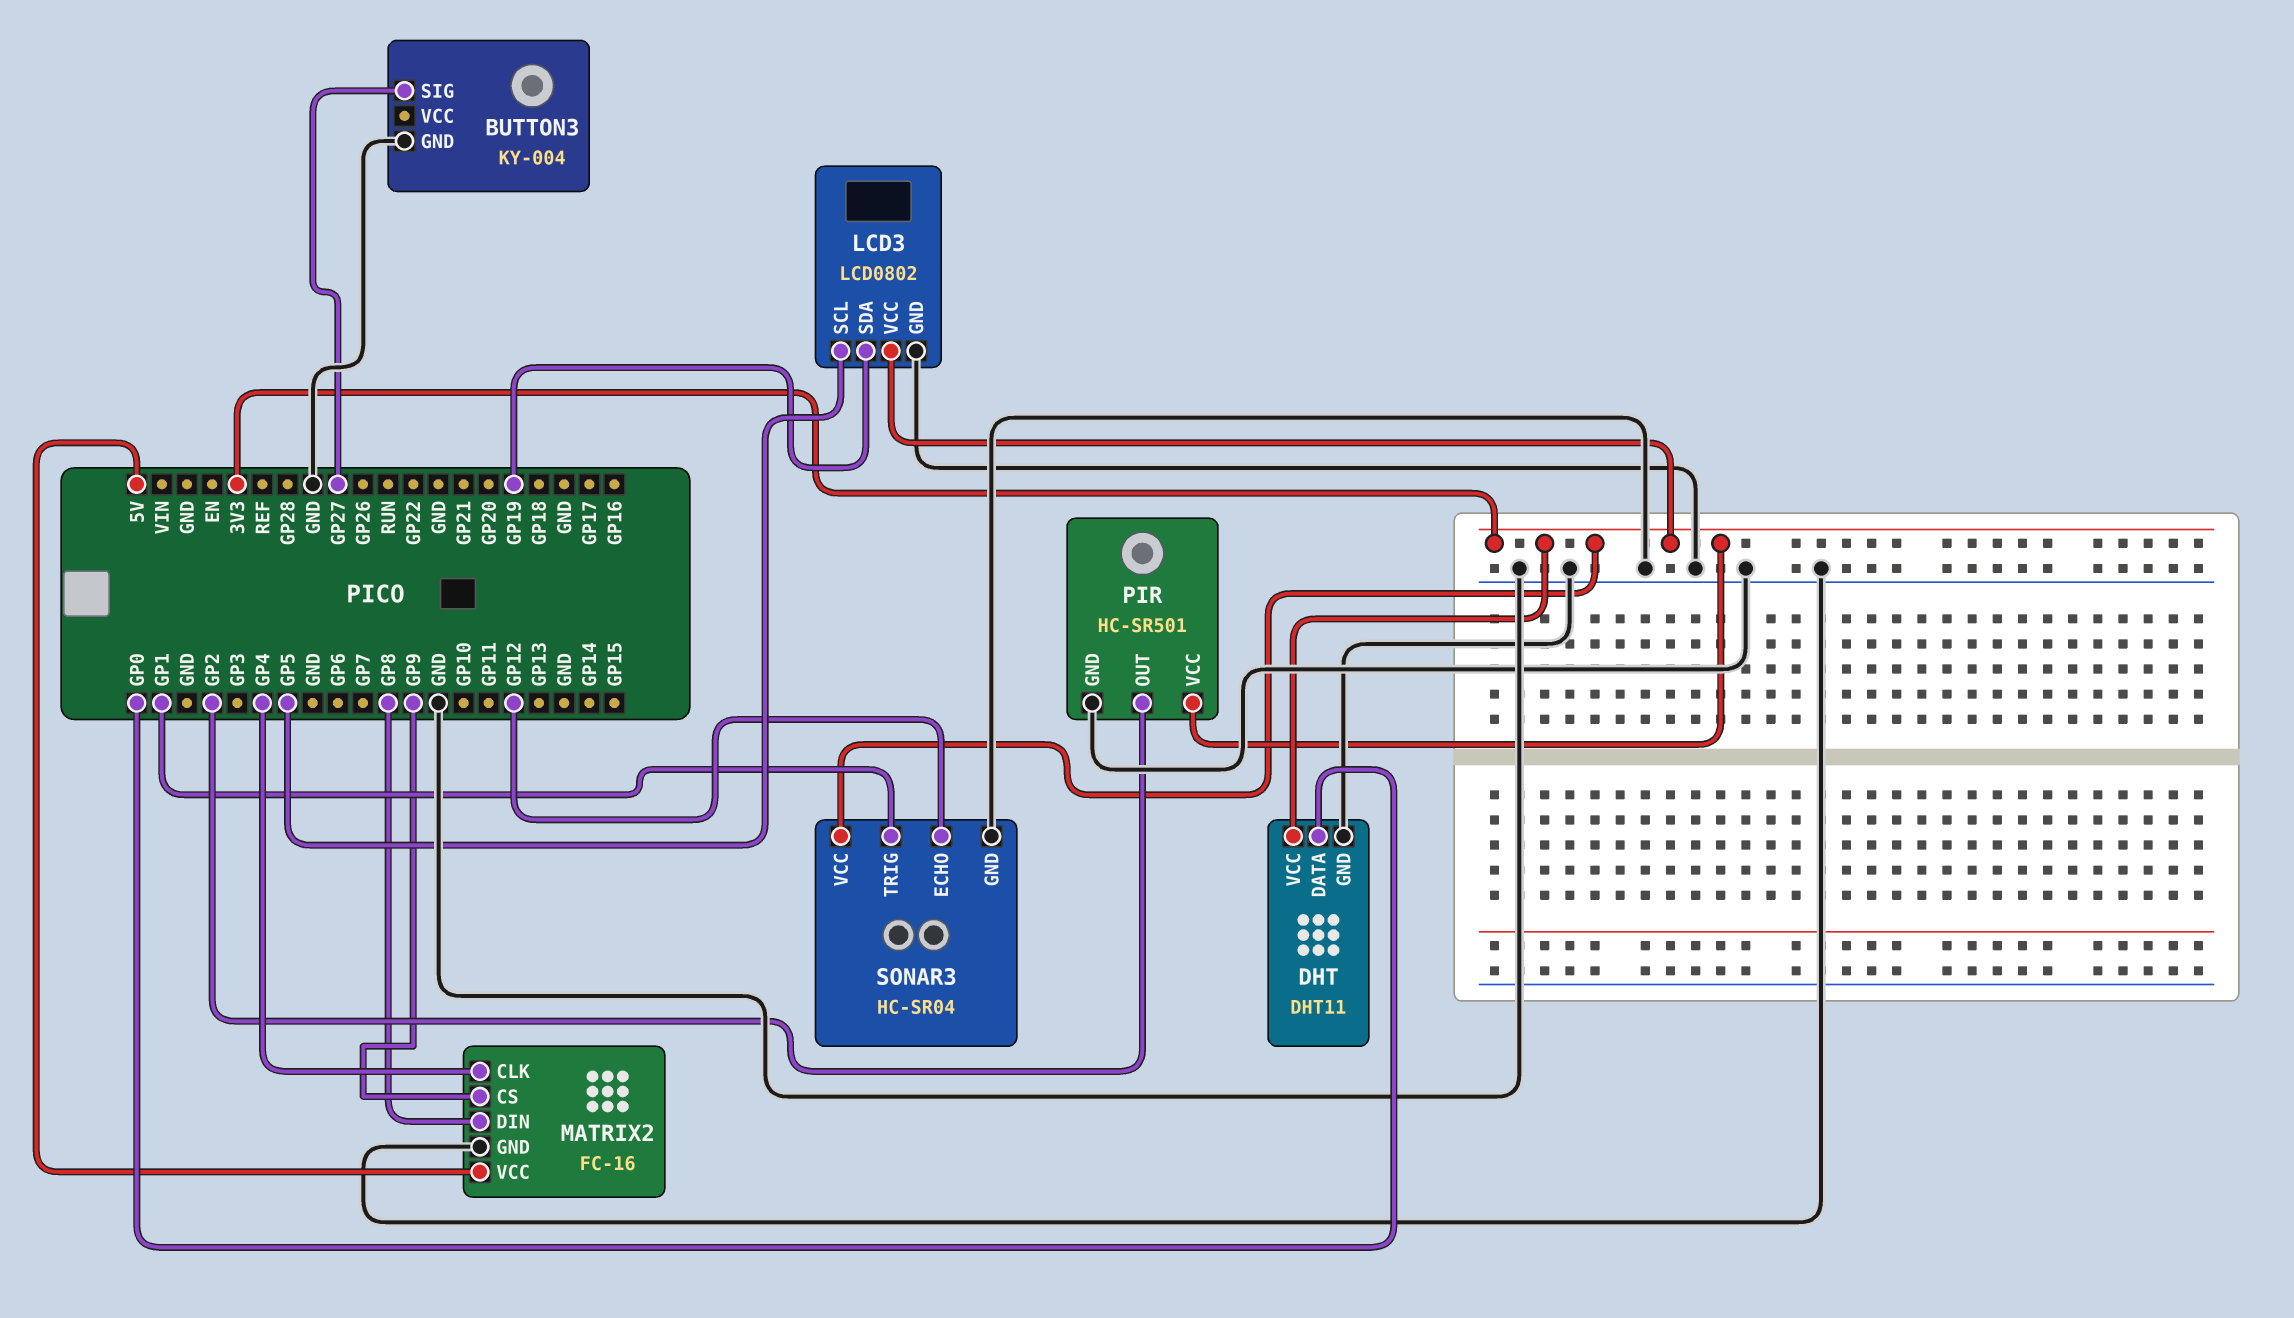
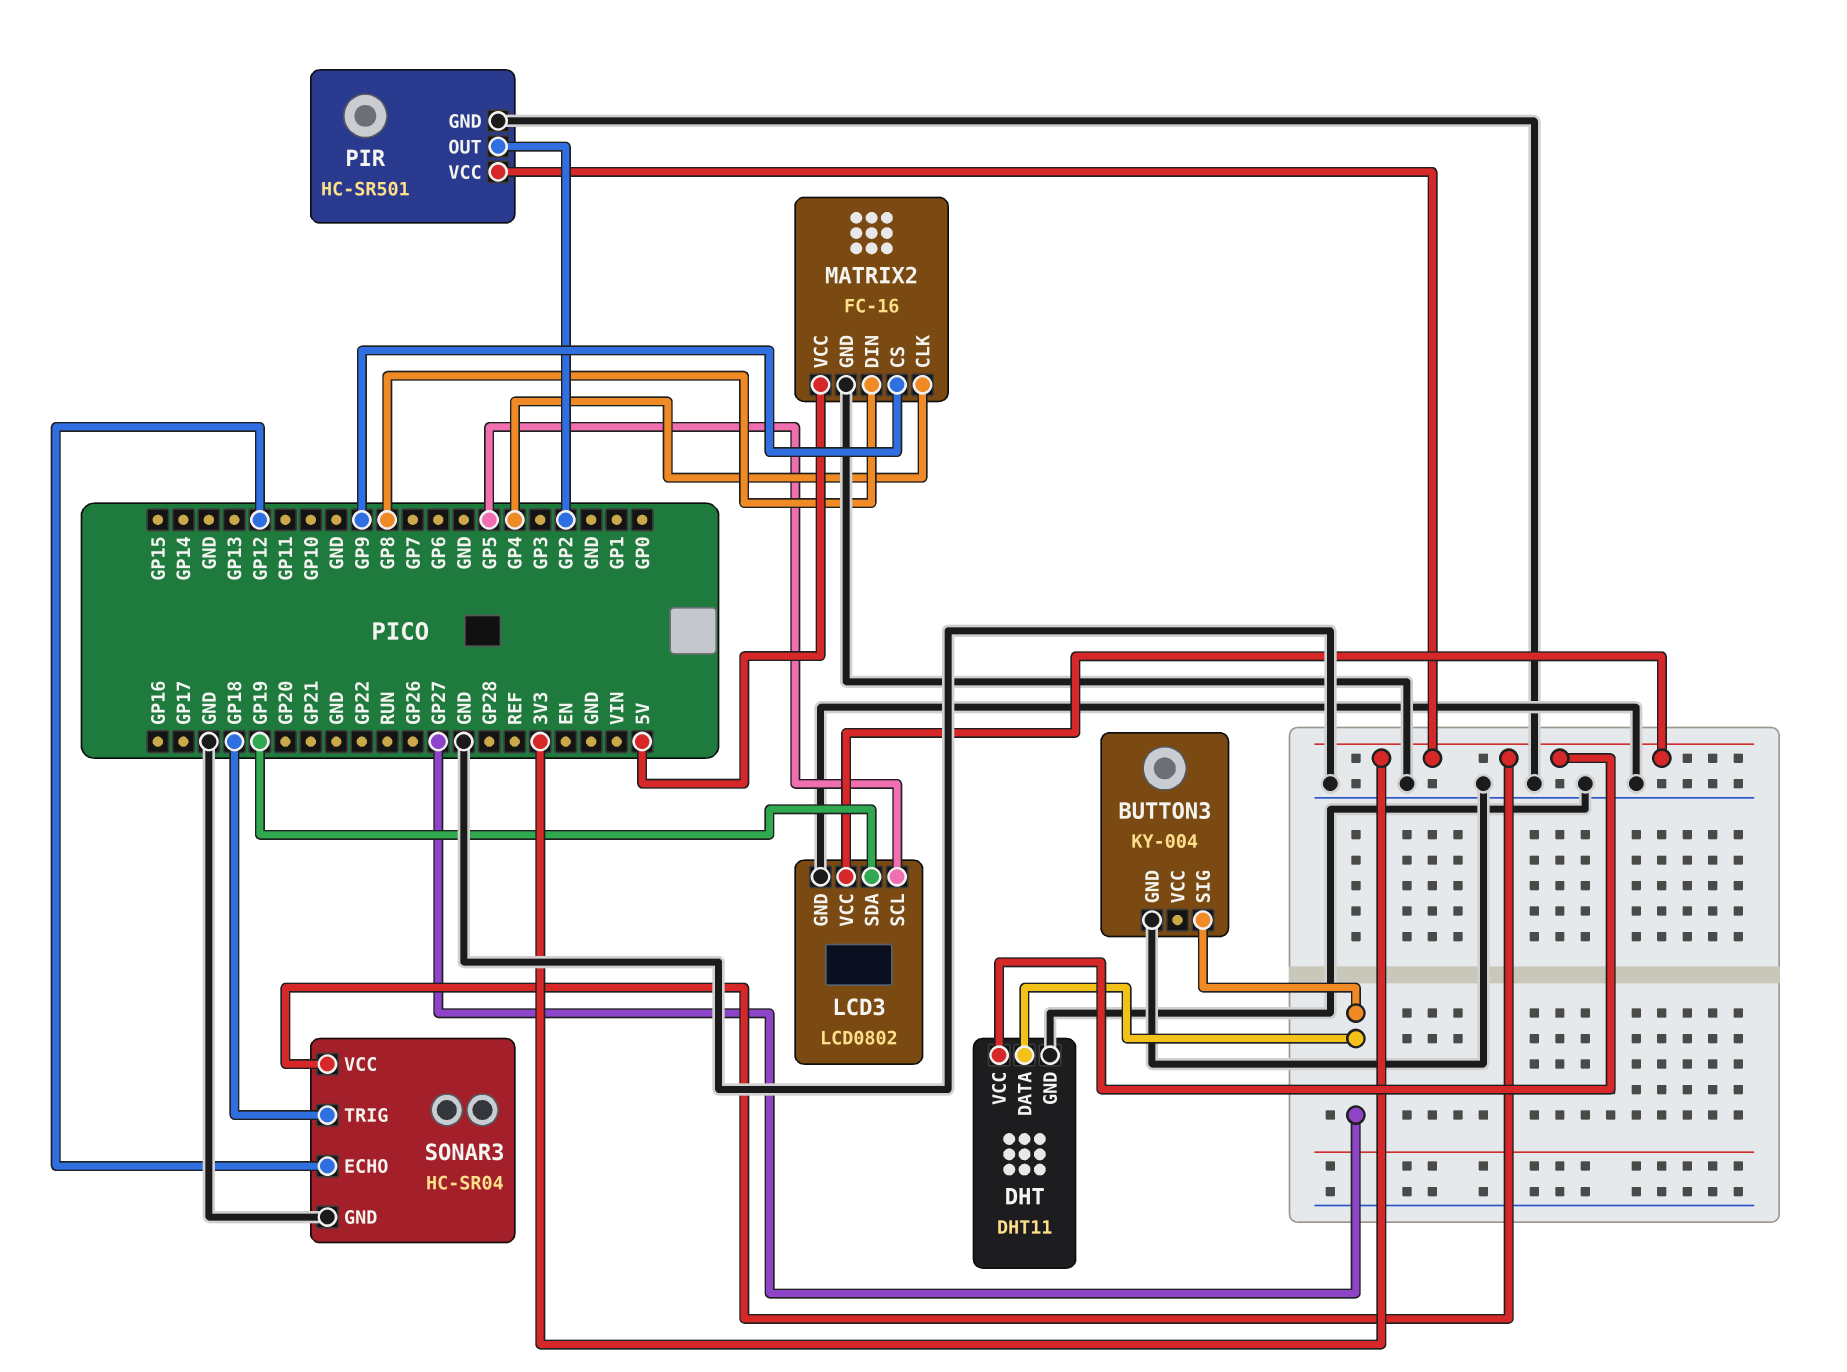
DHT pin DATA: GP0 -> GP27
SONAR3 pin TRIG: GP1 -> GP18

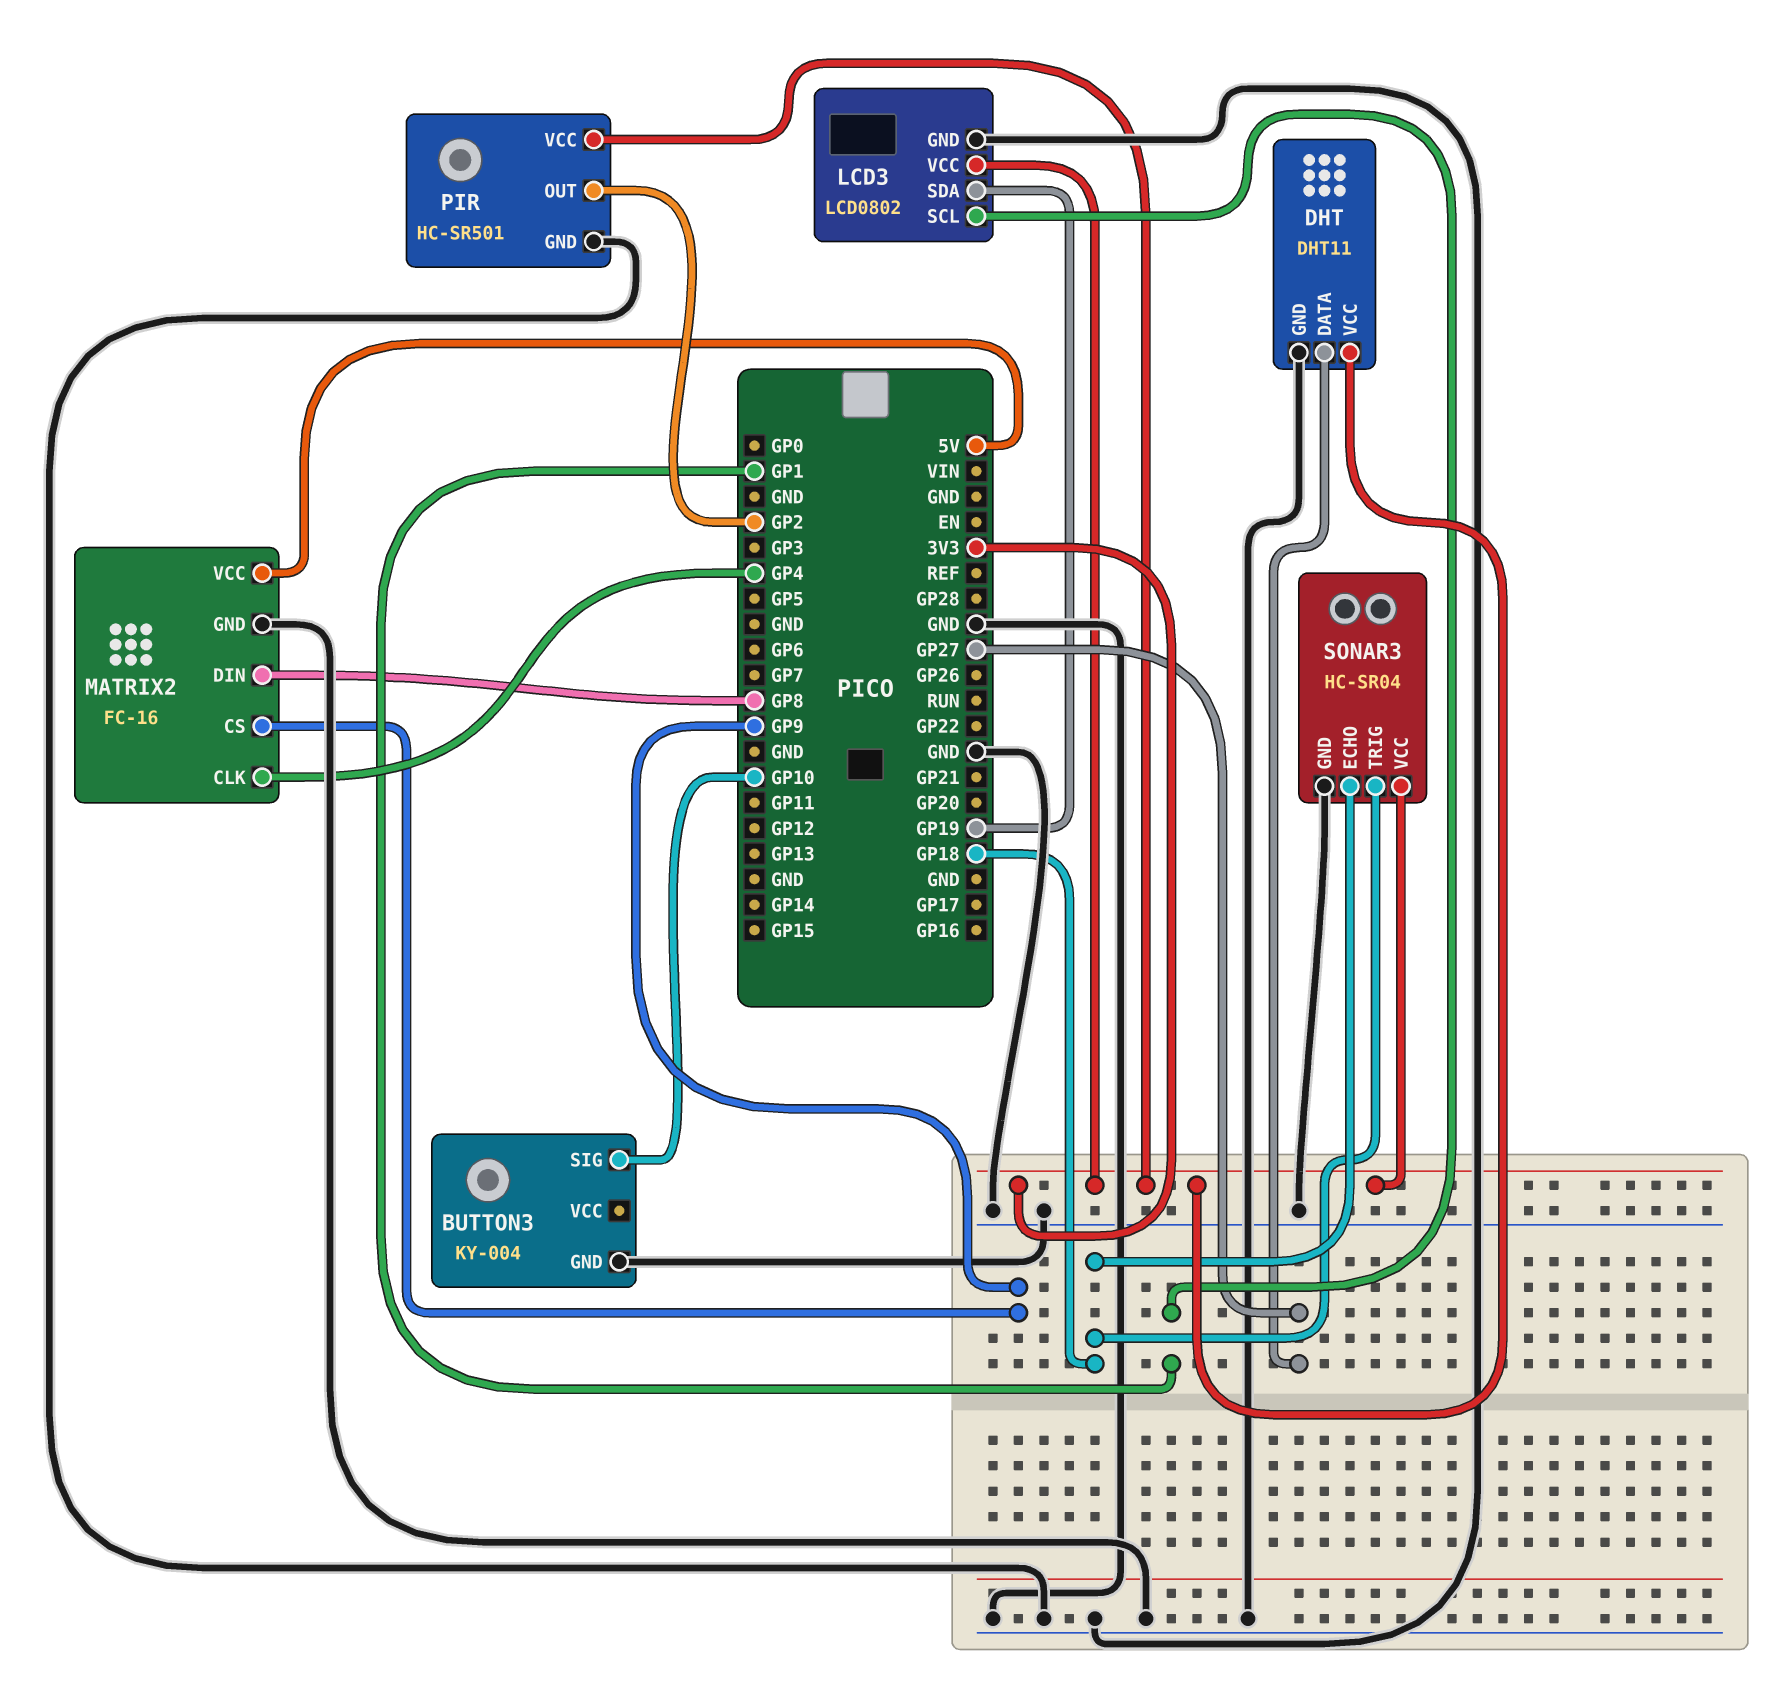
BUTTON3 pin SIG: GP27 -> GP10
LCD3 pin SCL: GP5 -> GP1
SONAR3 pin ECHO: GP12 -> GP18

